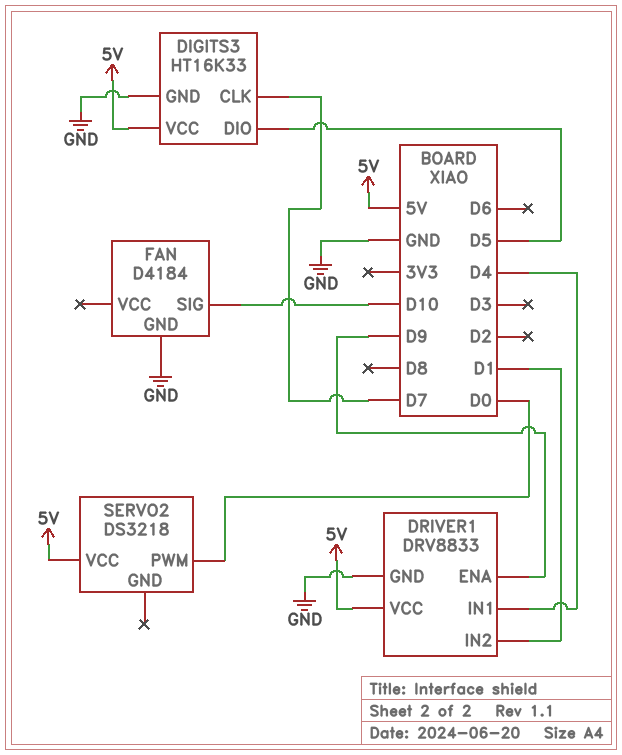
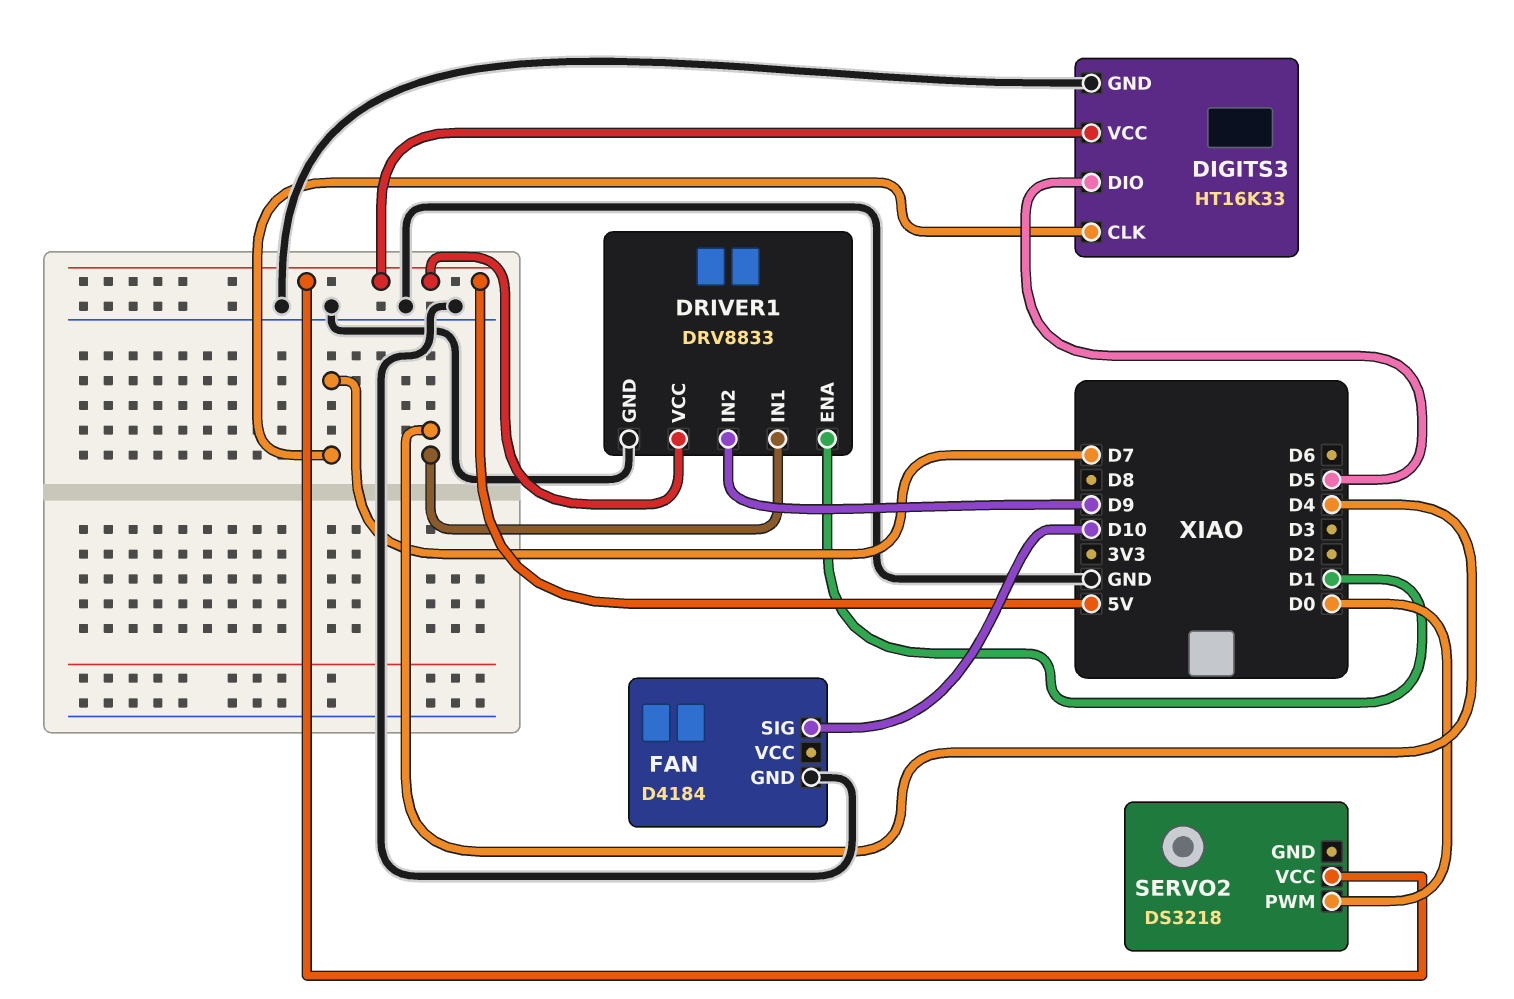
DRIVER1 pin ENA: D9 -> D1
DRIVER1 pin IN2: D1 -> D9

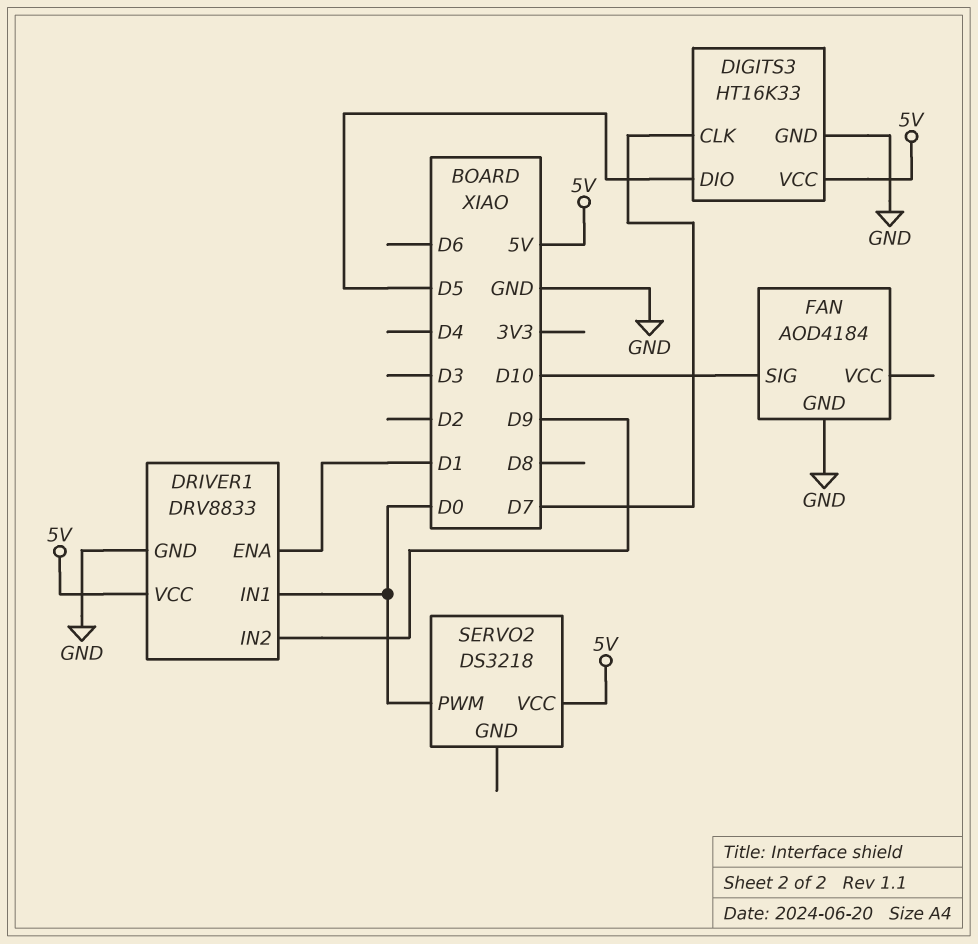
DRIVER1 pin IN1: D4 -> D0
FAN: D4184 -> AOD4184

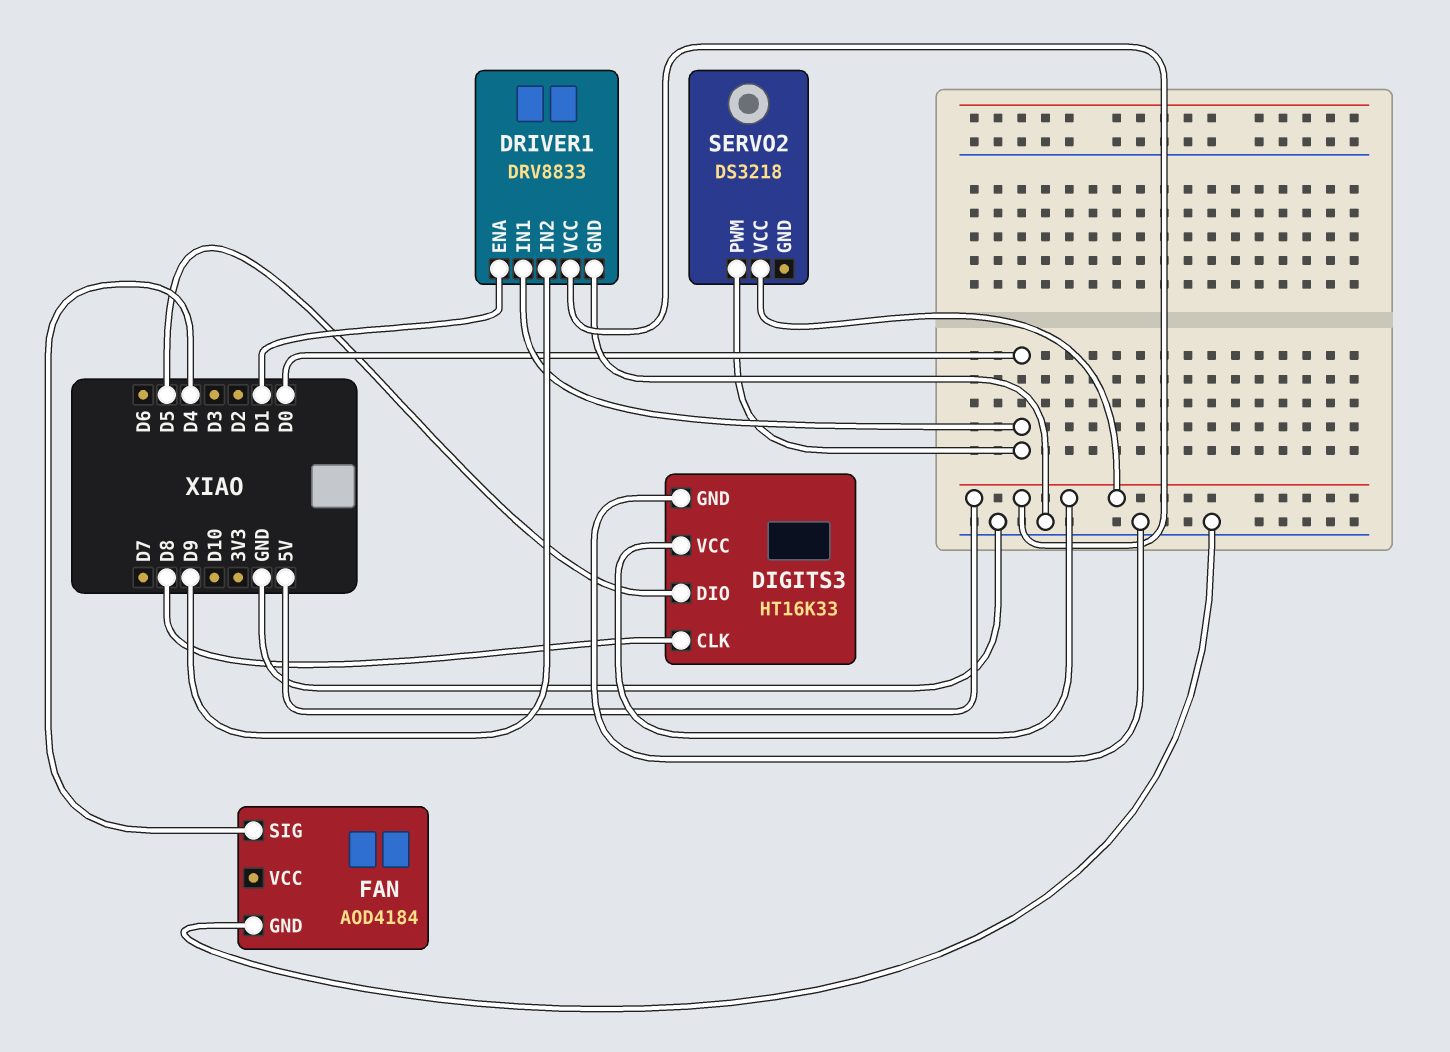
DIGITS3 pin CLK: D7 -> D8
FAN pin SIG: D10 -> D4

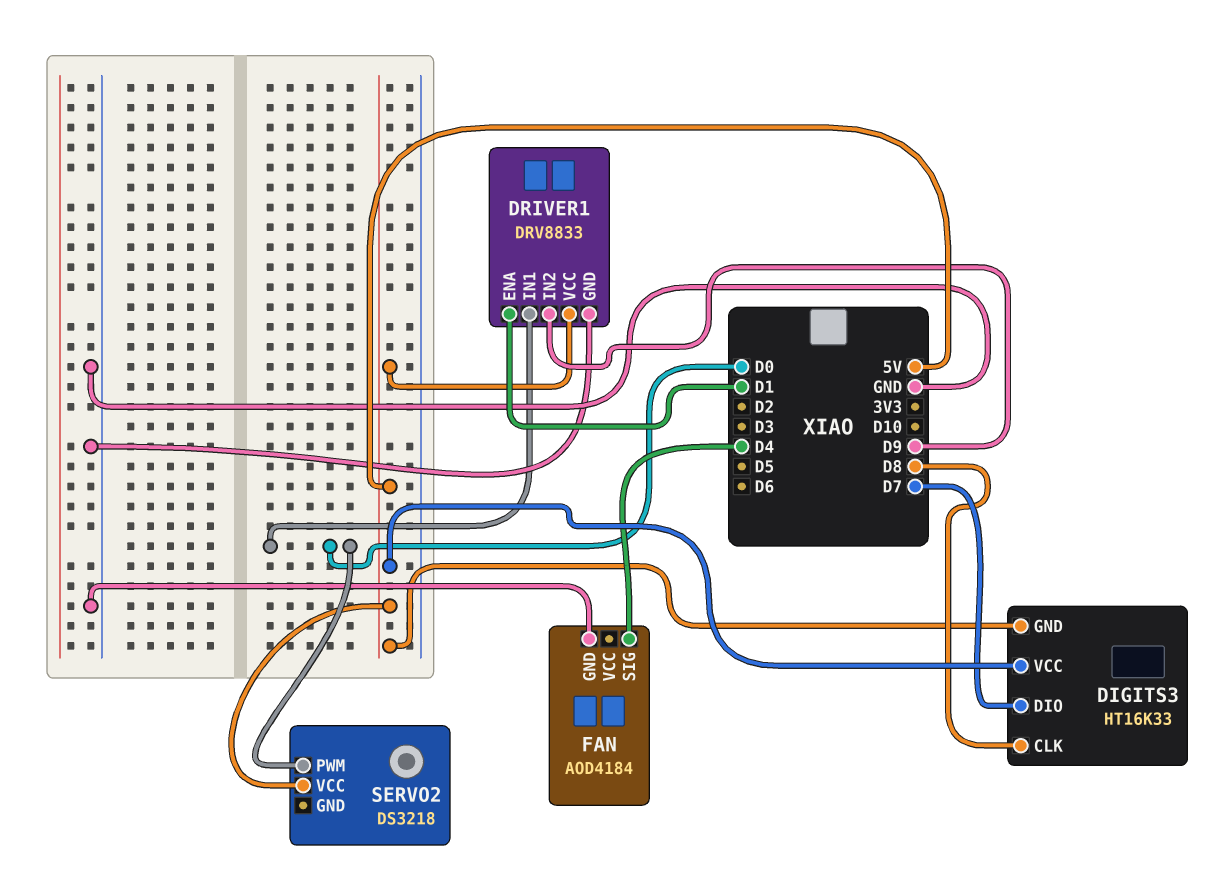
DIGITS3 pin DIO: D5 -> D7
DIGITS3 pin GND: GND -> 5V

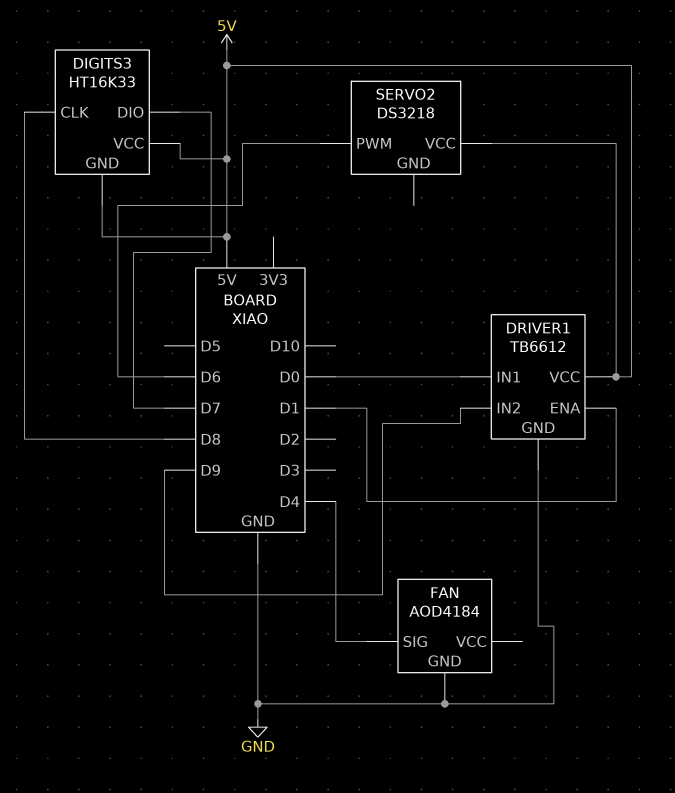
DRIVER1: DRV8833 -> TB6612
SERVO2 pin PWM: D0 -> D6

